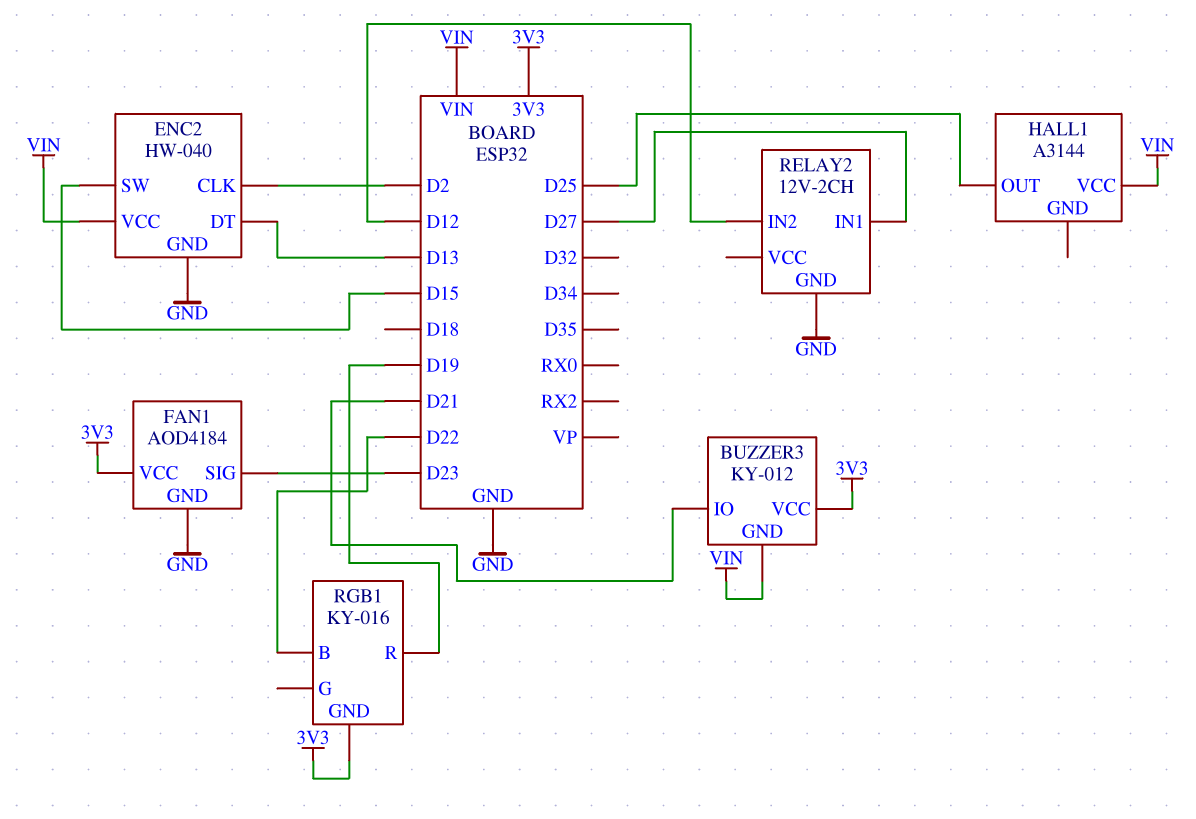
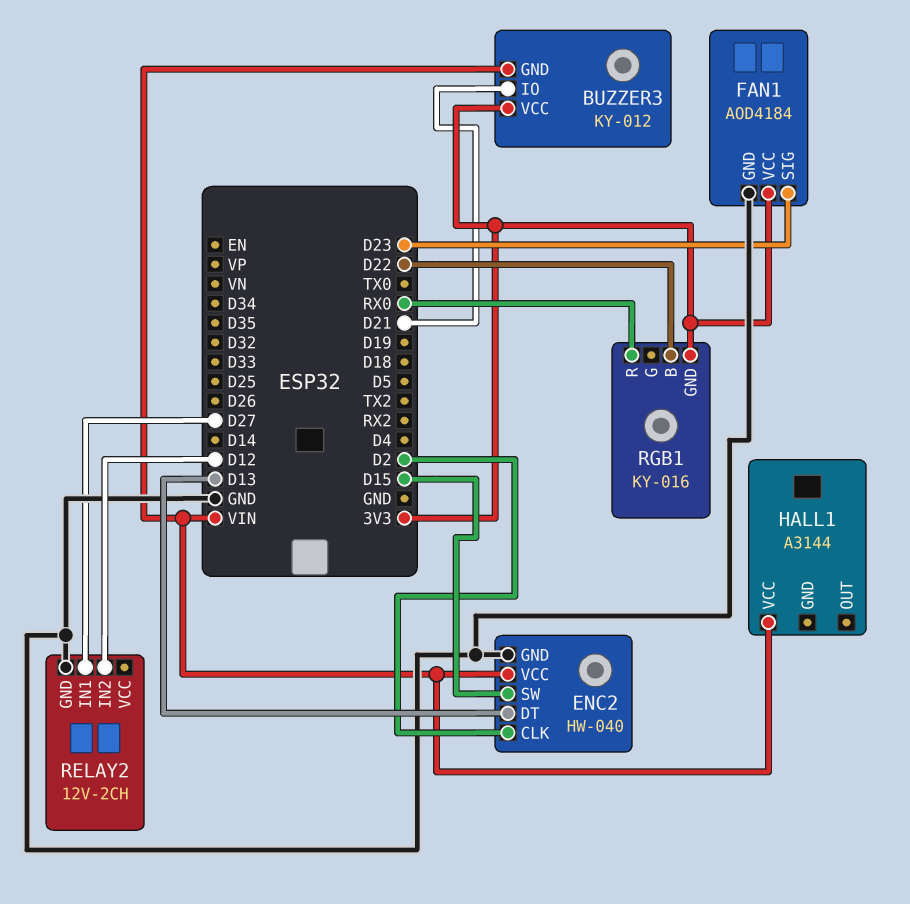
HALL1 pin OUT: D25 -> none
RGB1 pin R: D19 -> RX0

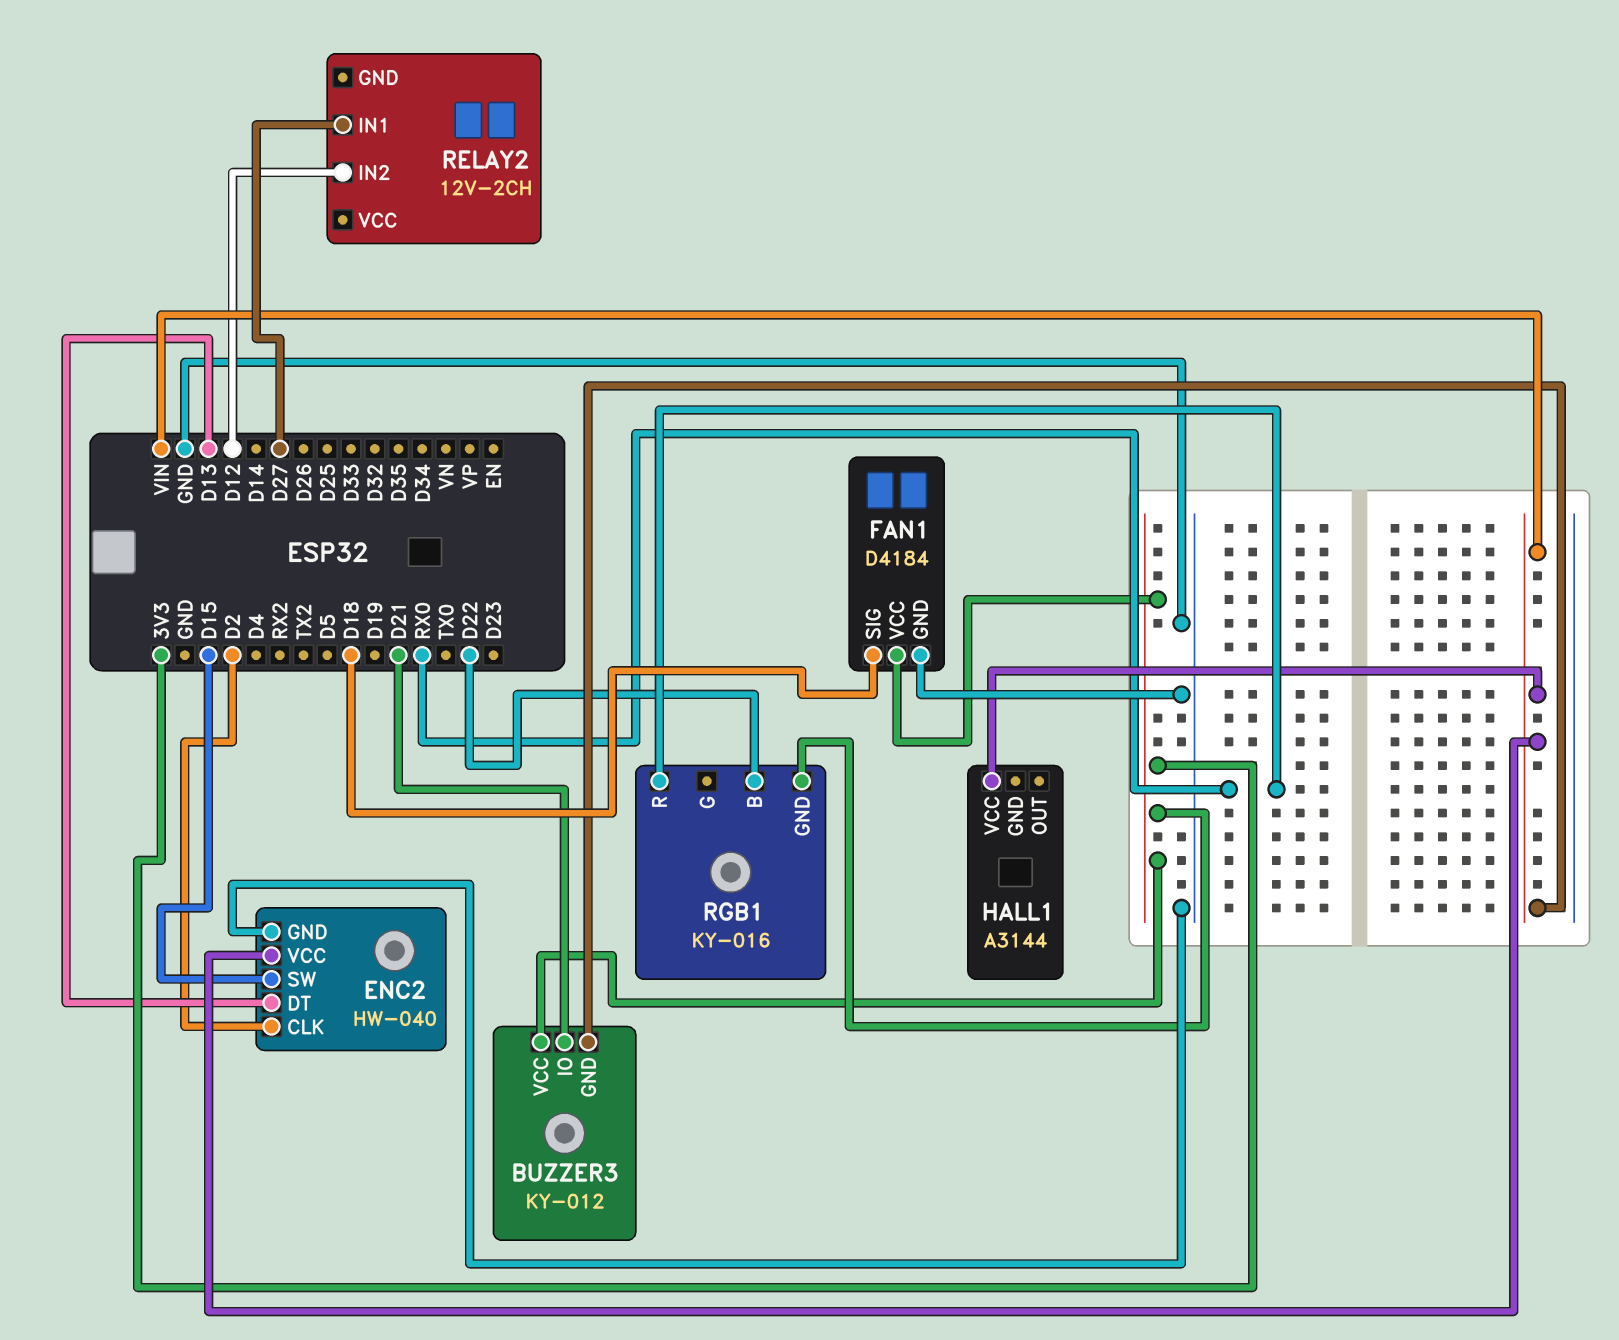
FAN1: AOD4184 -> D4184
FAN1 pin SIG: D23 -> D18
RELAY2 pin GND: GND -> none

